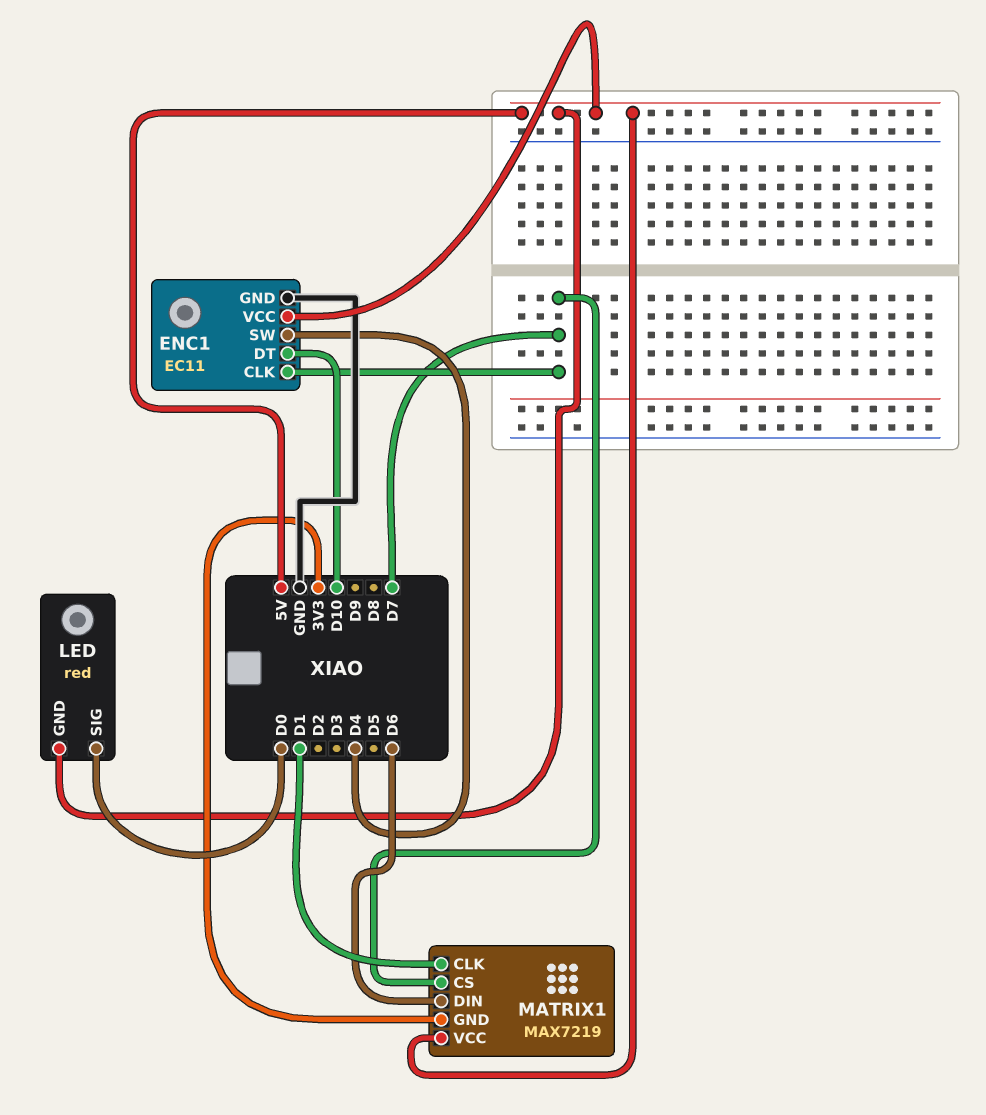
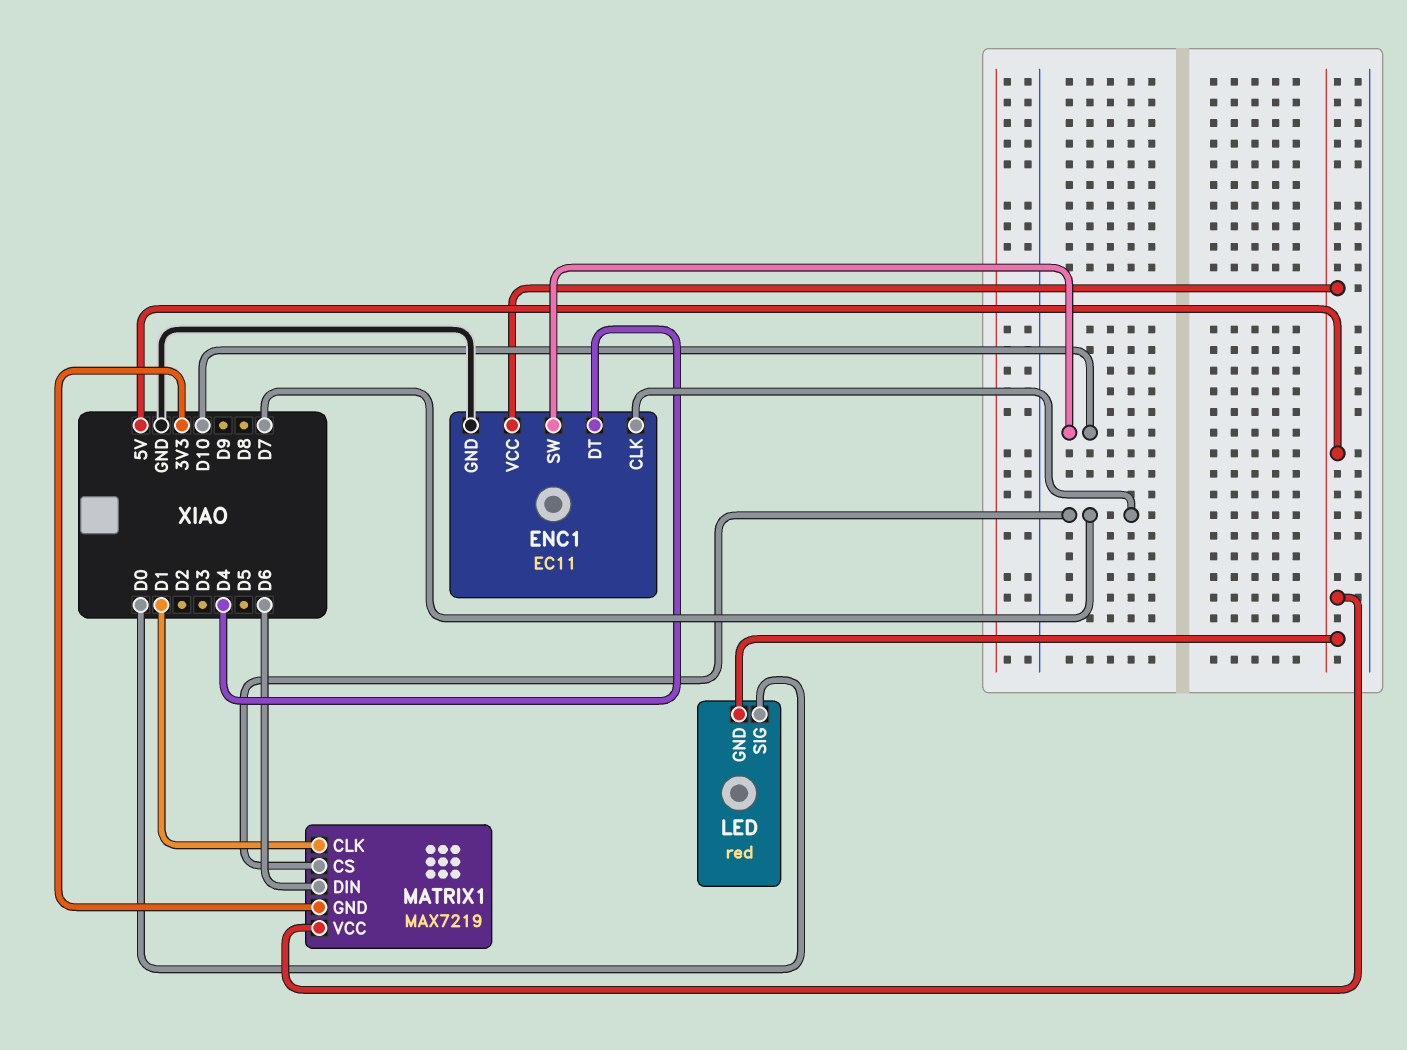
ENC1 pin DT: D10 -> D4
ENC1 pin SW: D4 -> D10

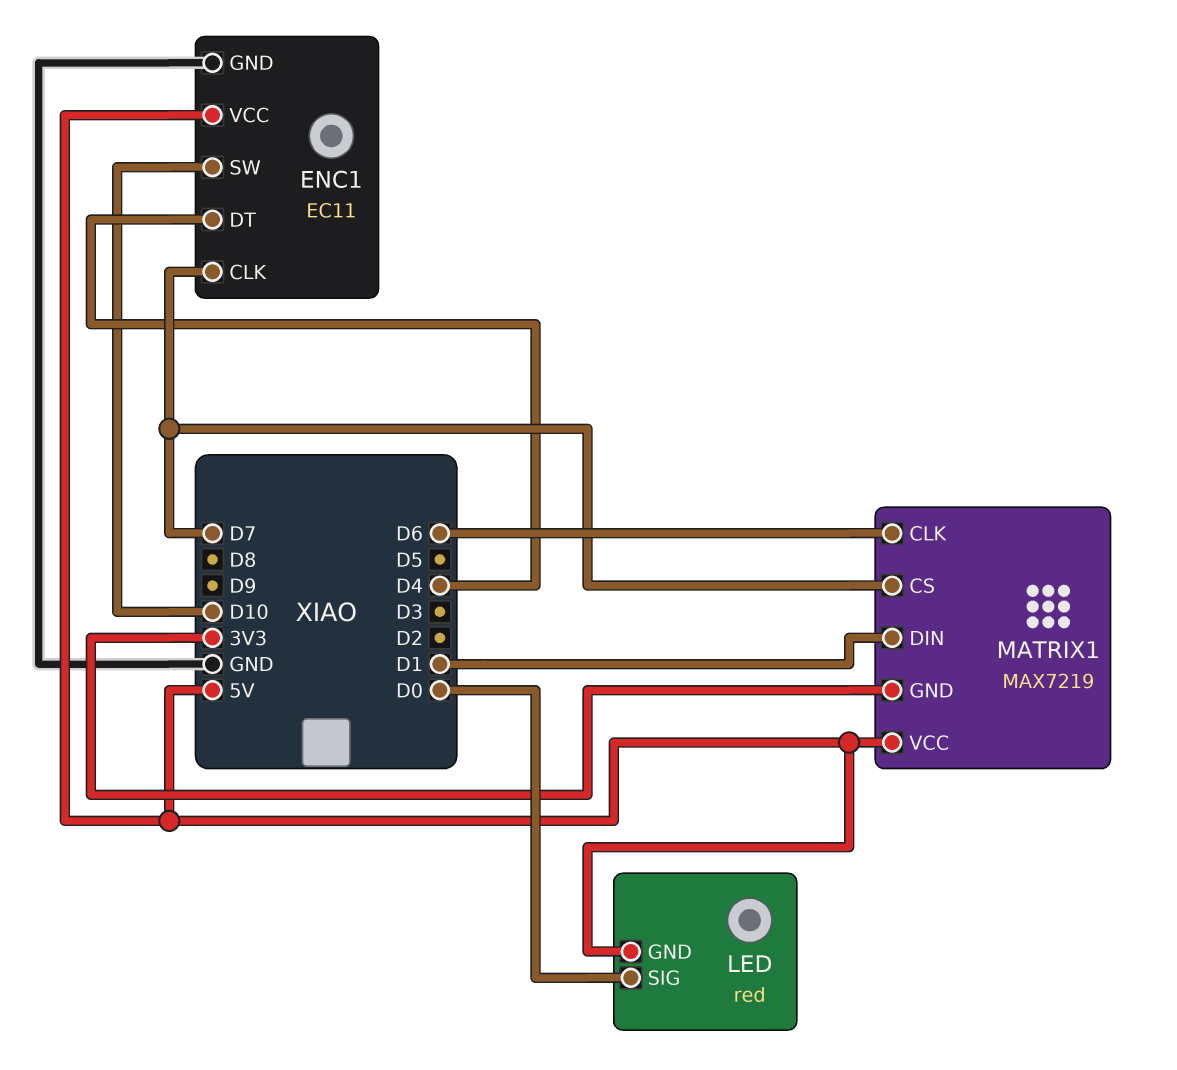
MATRIX1 pin CLK: D1 -> D6
MATRIX1 pin DIN: D6 -> D1

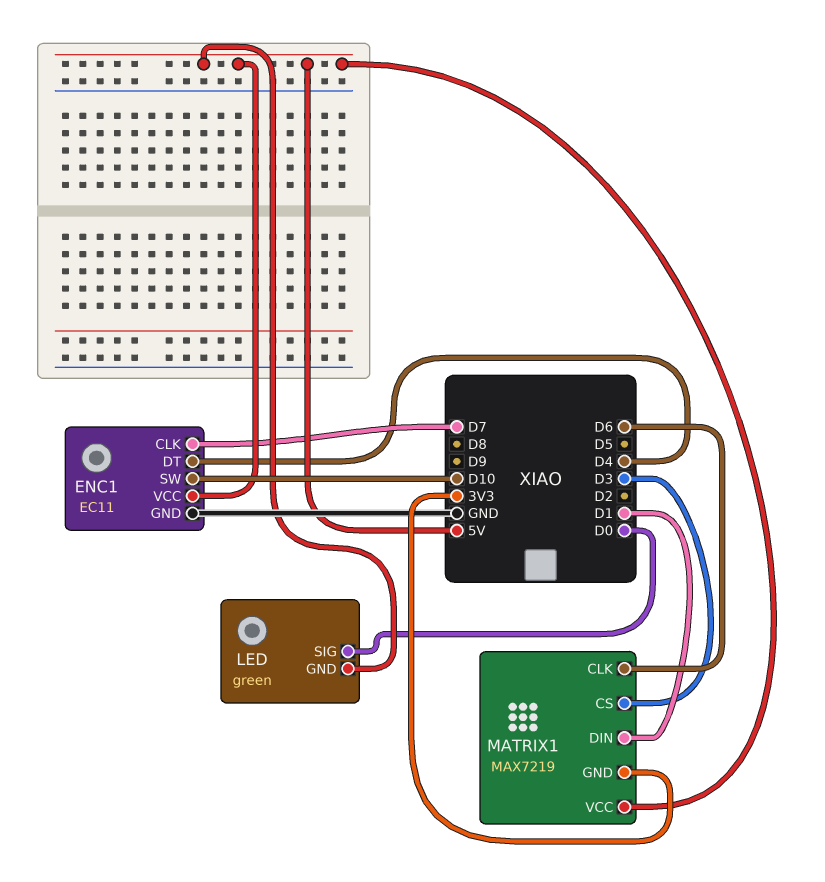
LED: red -> green
MATRIX1 pin CS: D7 -> D3

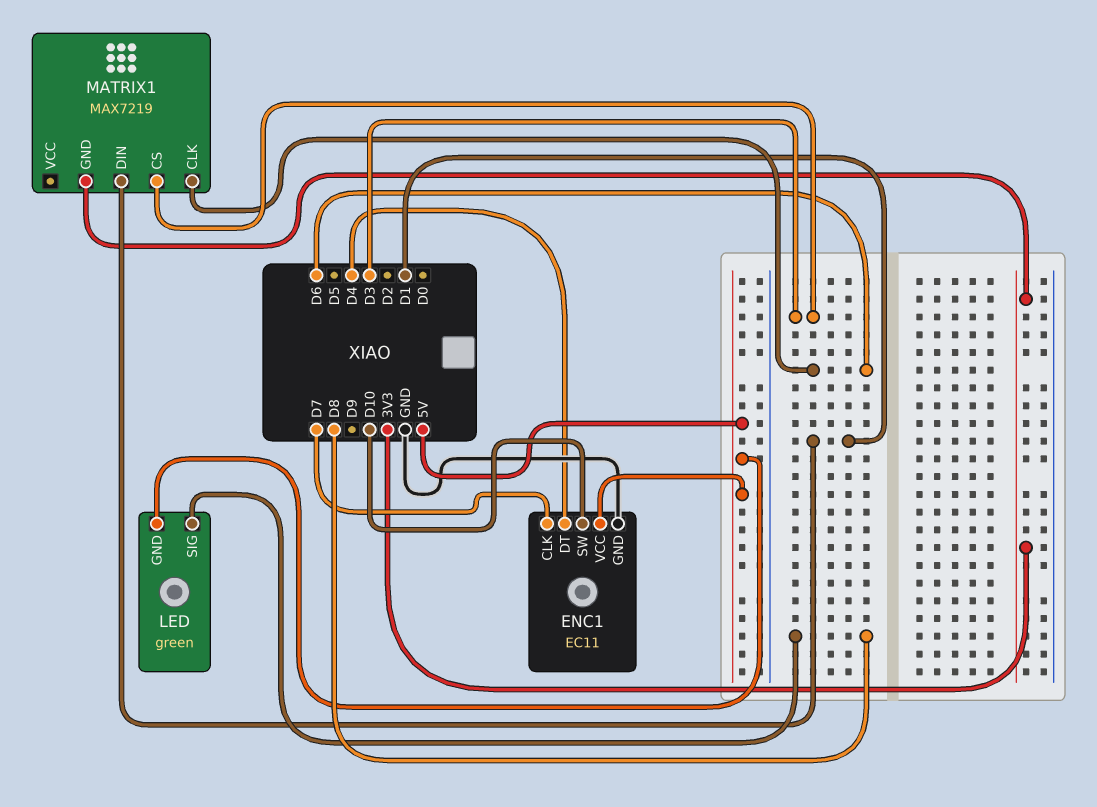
LED pin SIG: D0 -> D8
MATRIX1 pin VCC: 5V -> none

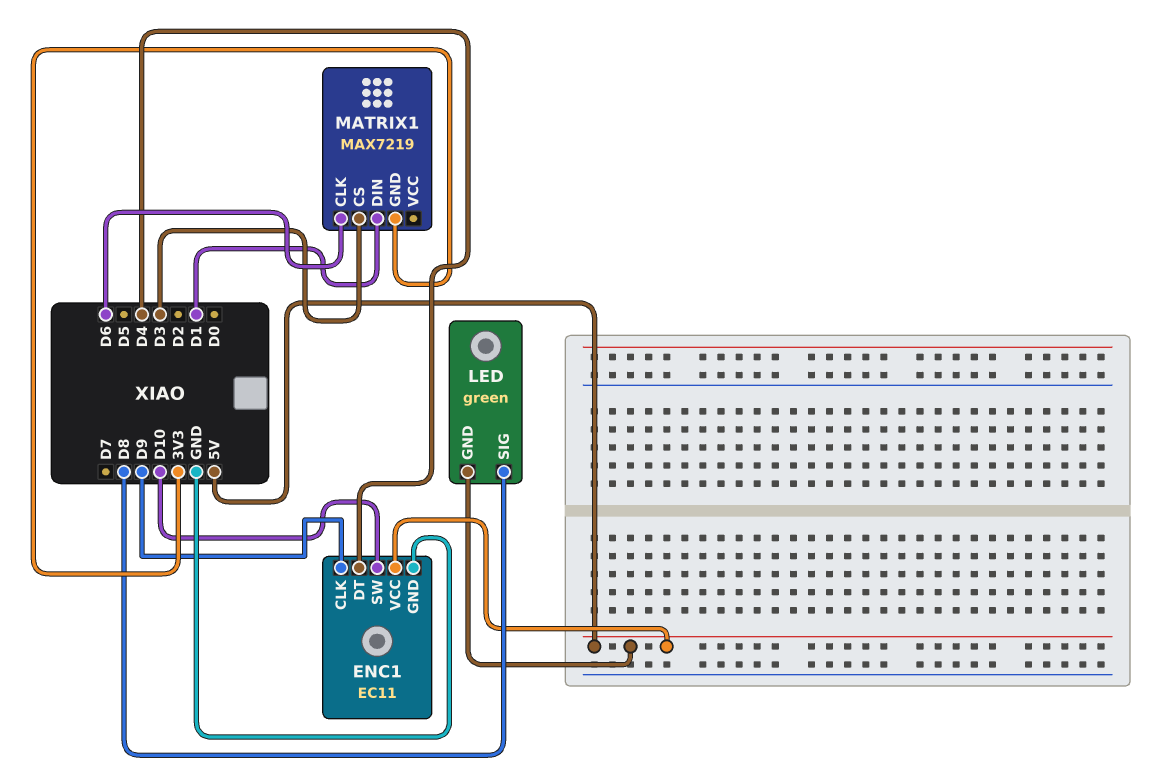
ENC1 pin CLK: D7 -> D9

